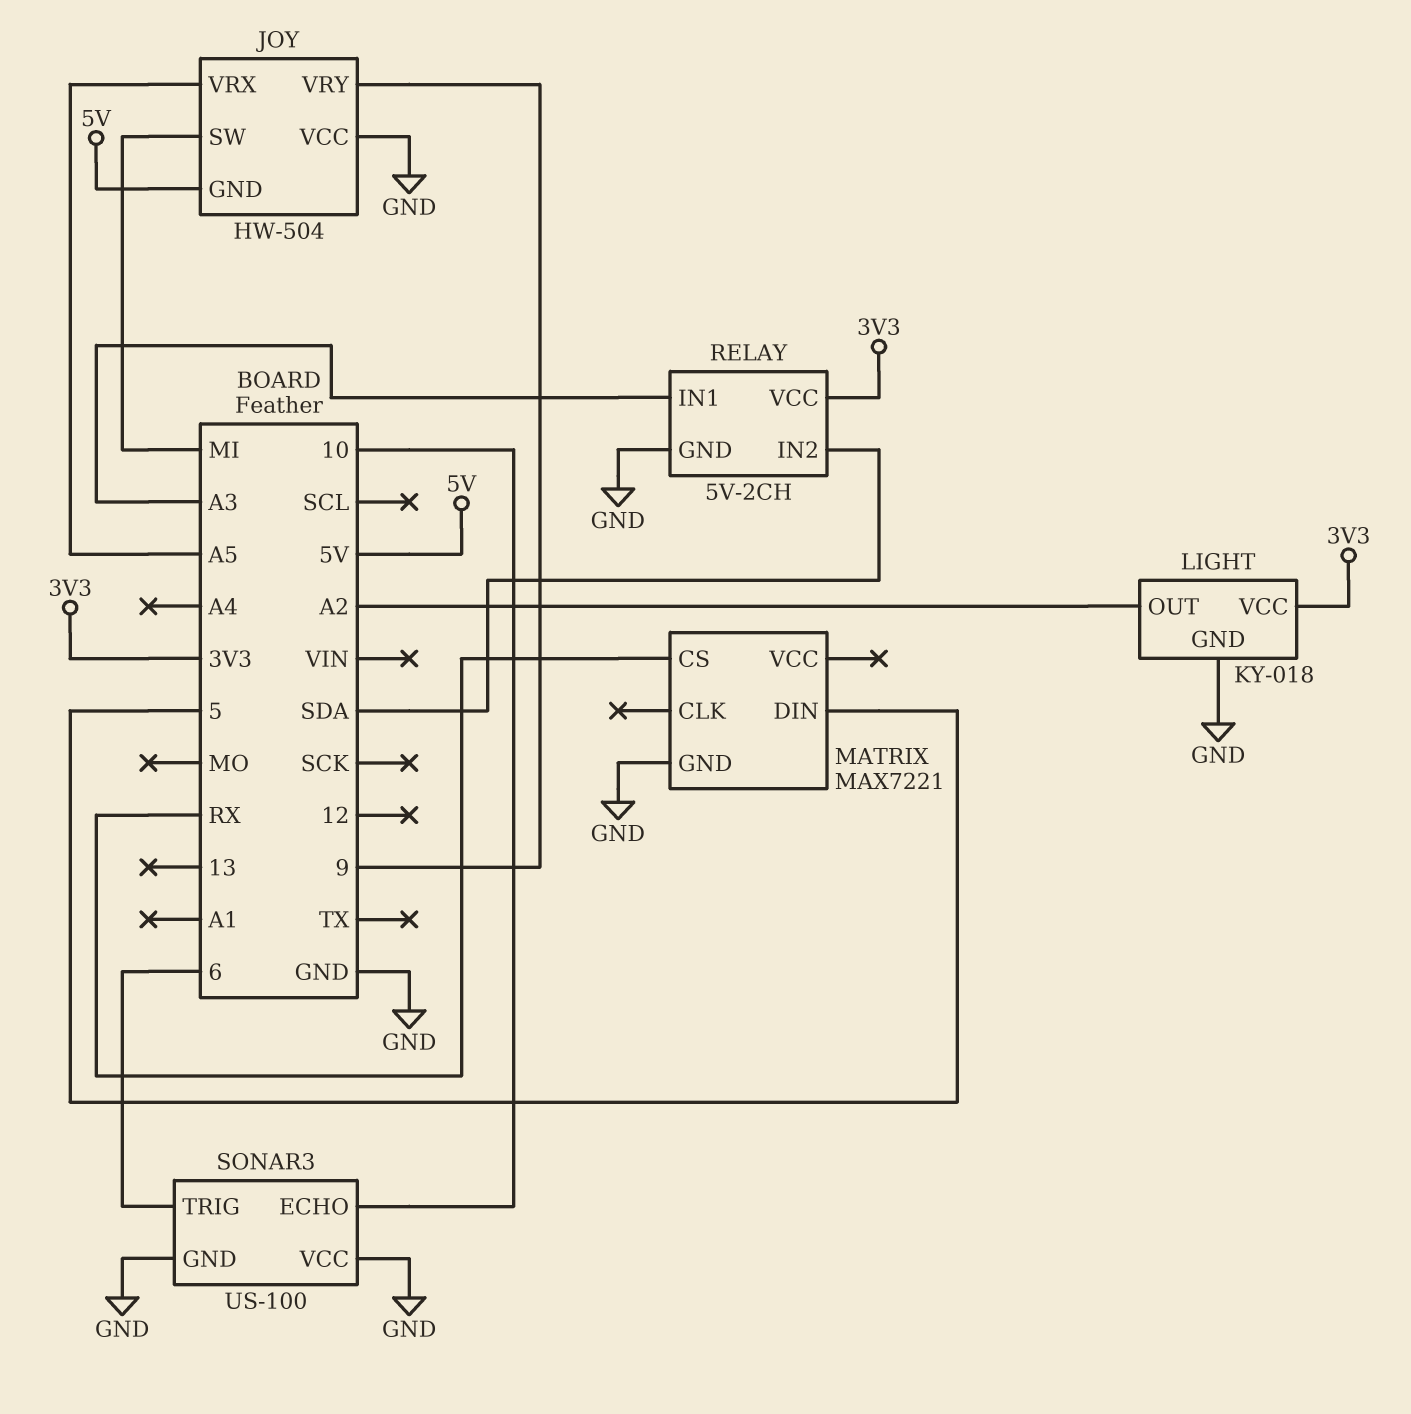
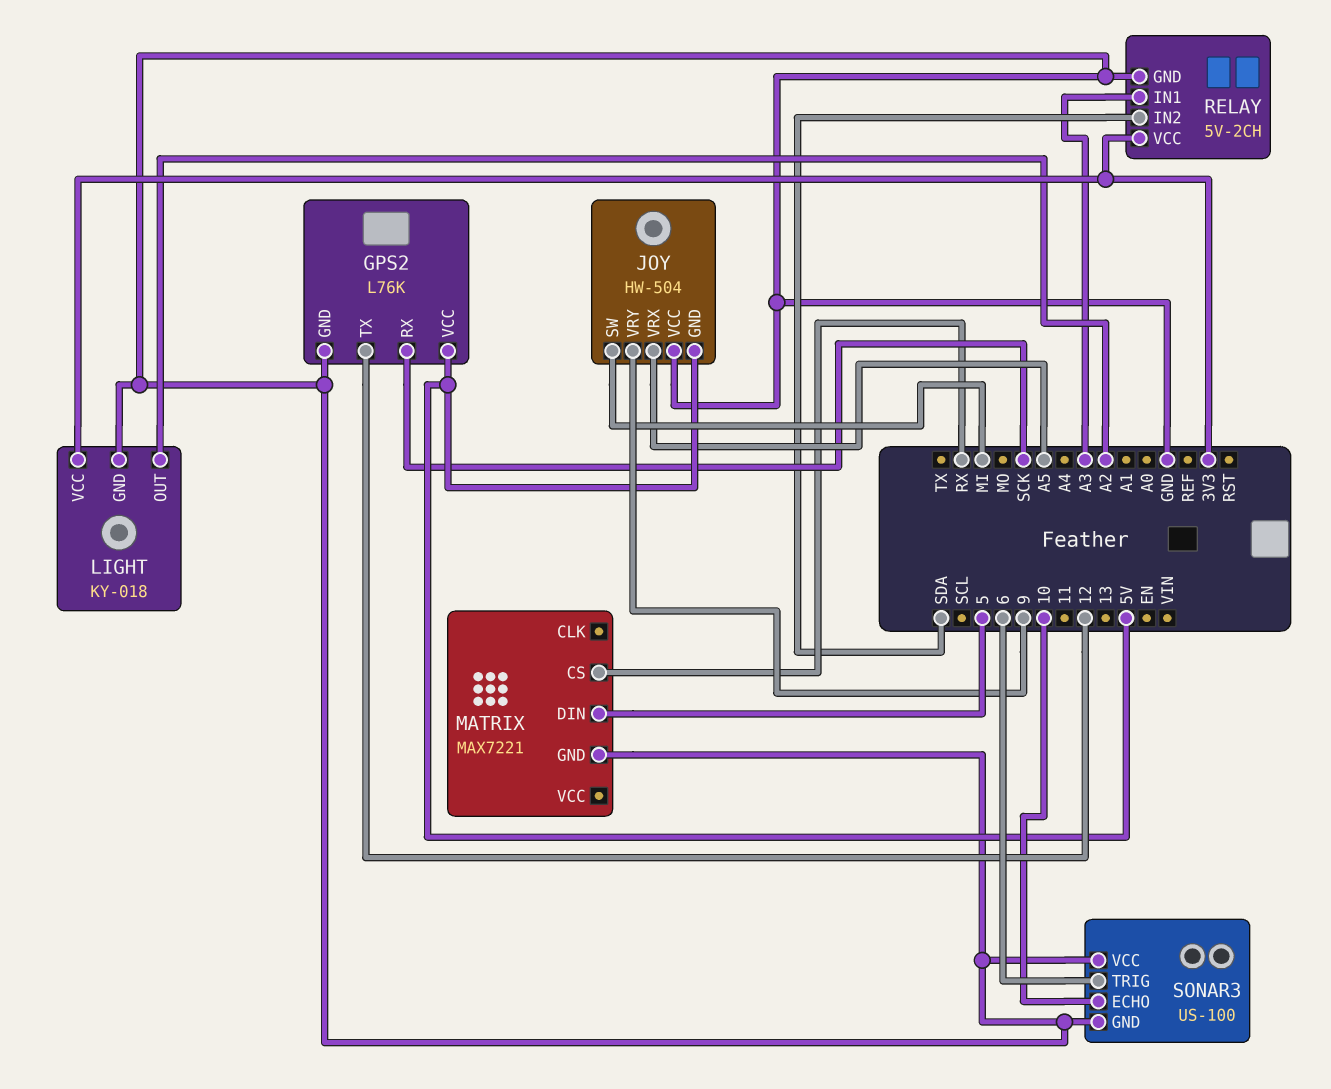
GPS2: none -> L76K
GPS2 pin GND: none -> GND
GPS2 pin RX: none -> SCK
GPS2 pin TX: none -> 12
GPS2 pin VCC: none -> 5V

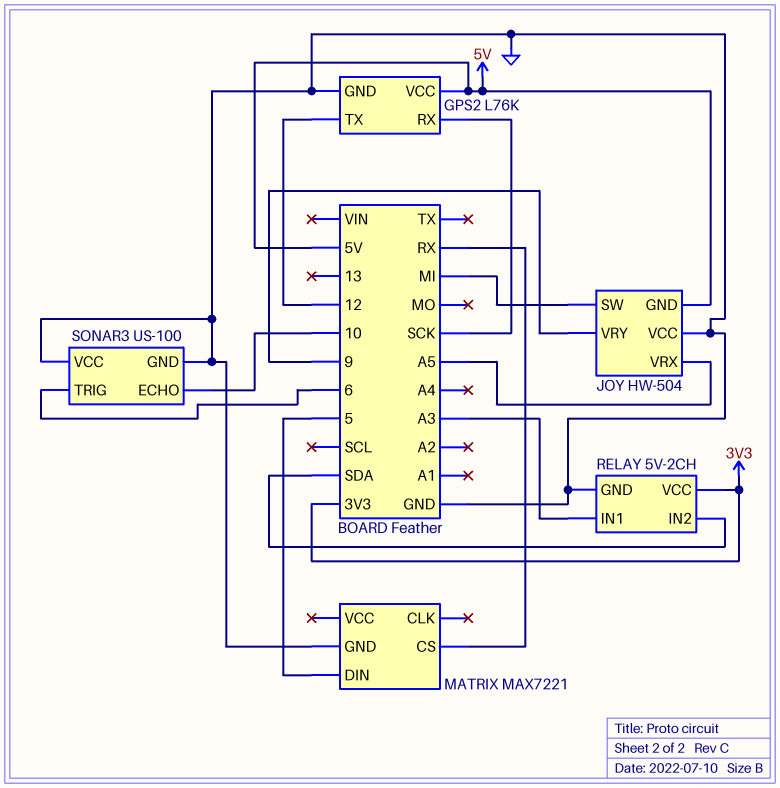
LIGHT: KY-018 -> none
LIGHT pin GND: GND -> none
LIGHT pin OUT: A2 -> none
LIGHT pin VCC: 3V3 -> none

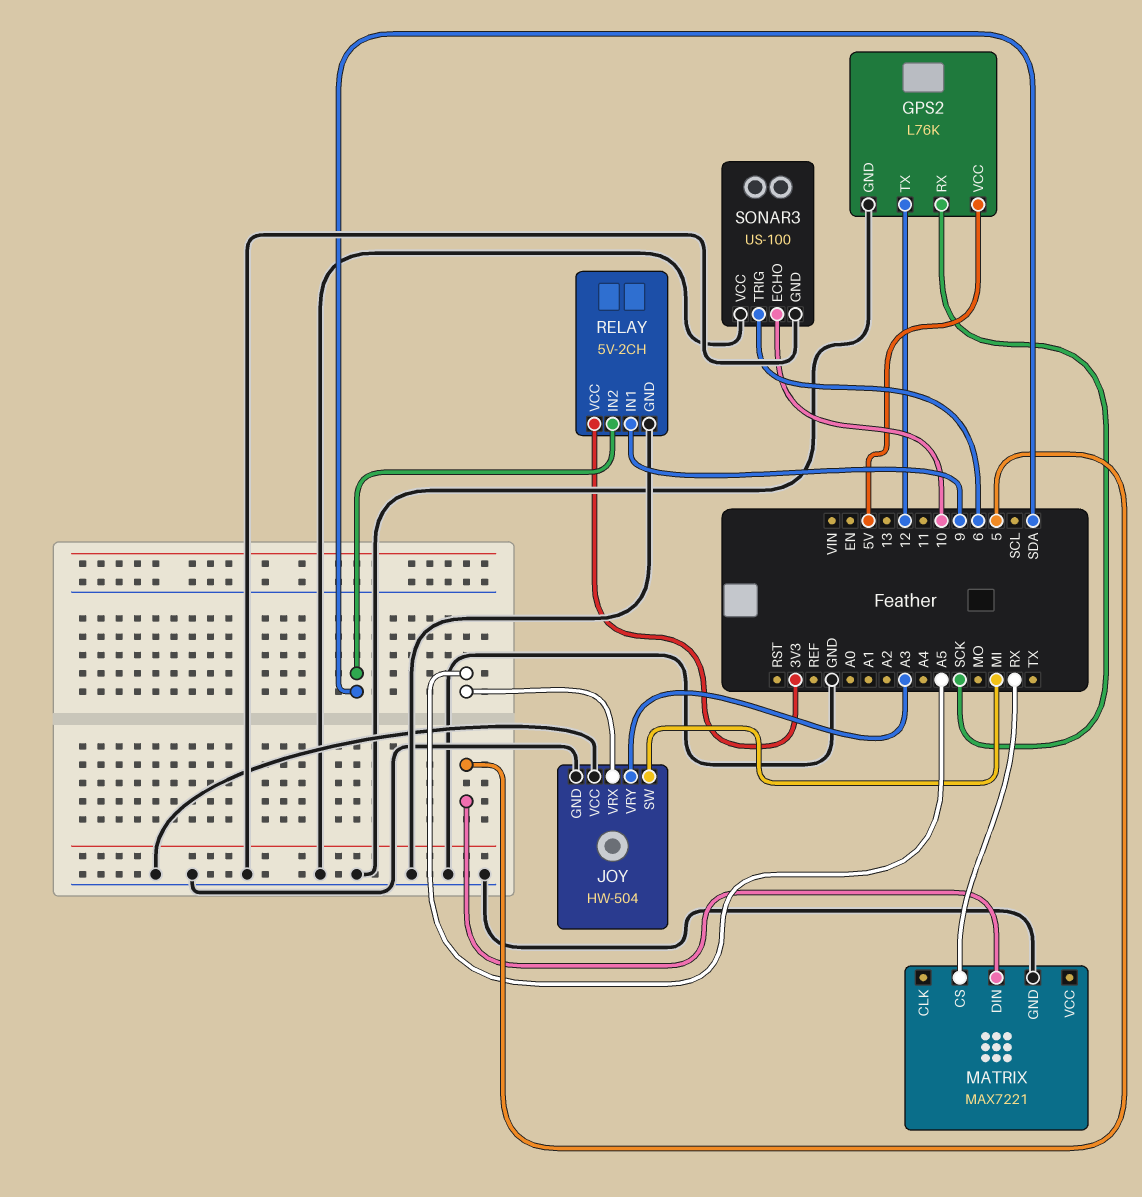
JOY pin GND: 5V -> GND
JOY pin VRY: 9 -> A3
RELAY pin IN1: A3 -> 9

